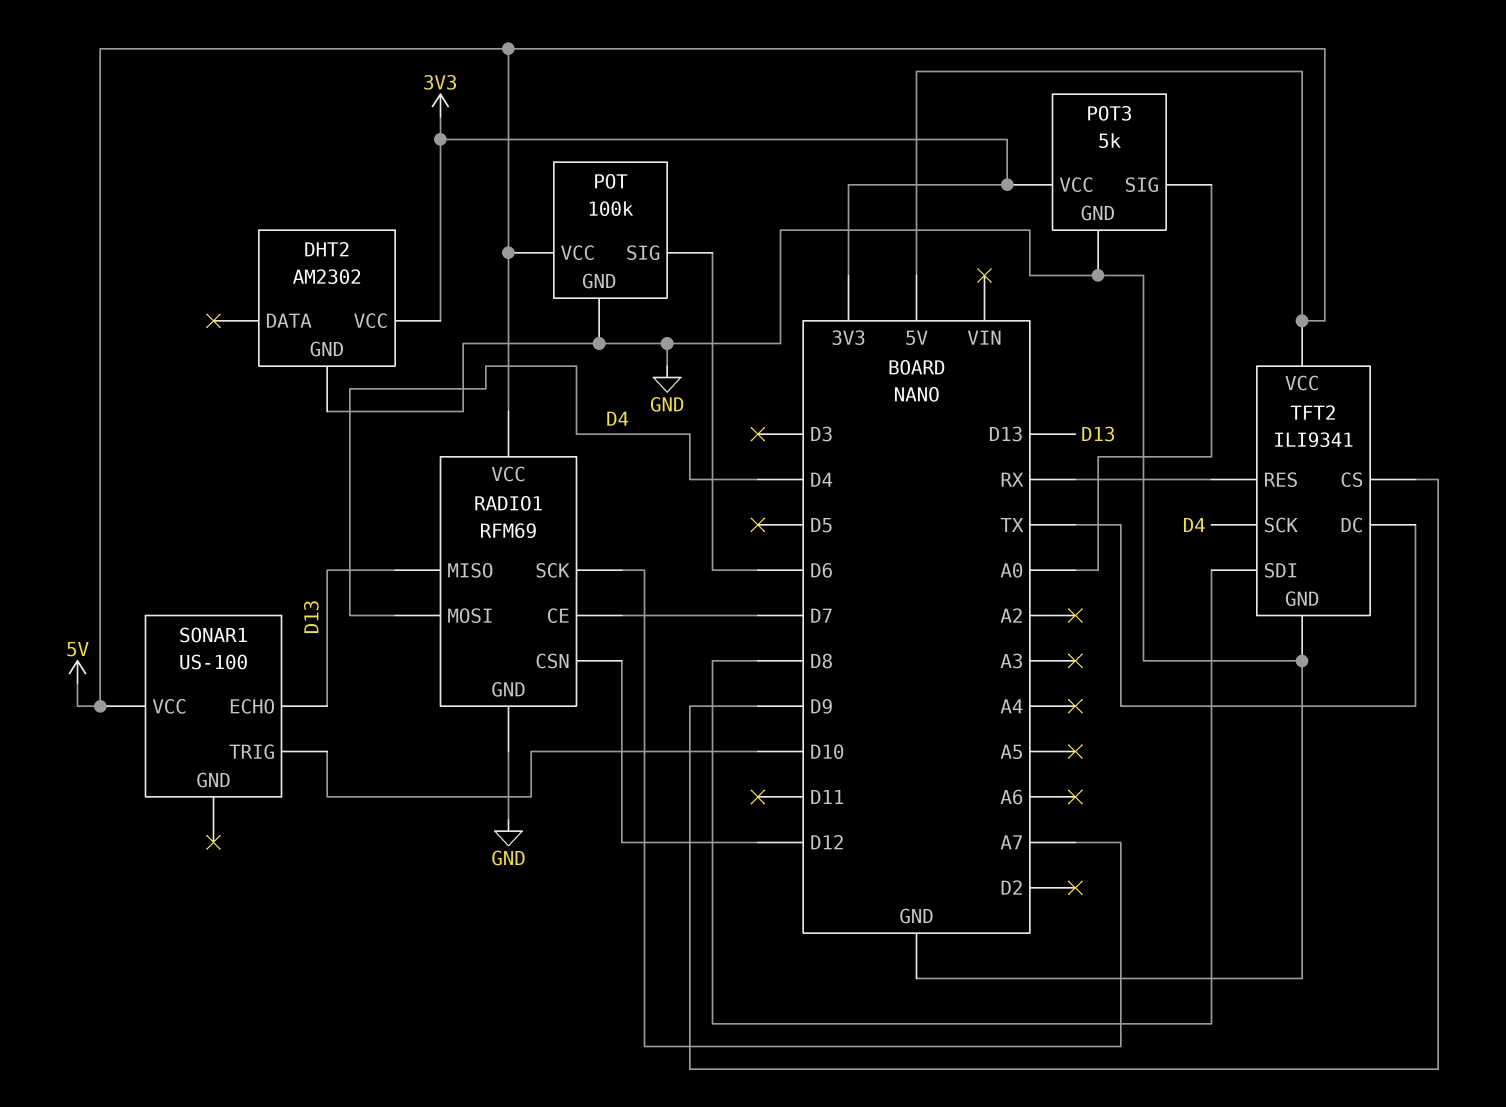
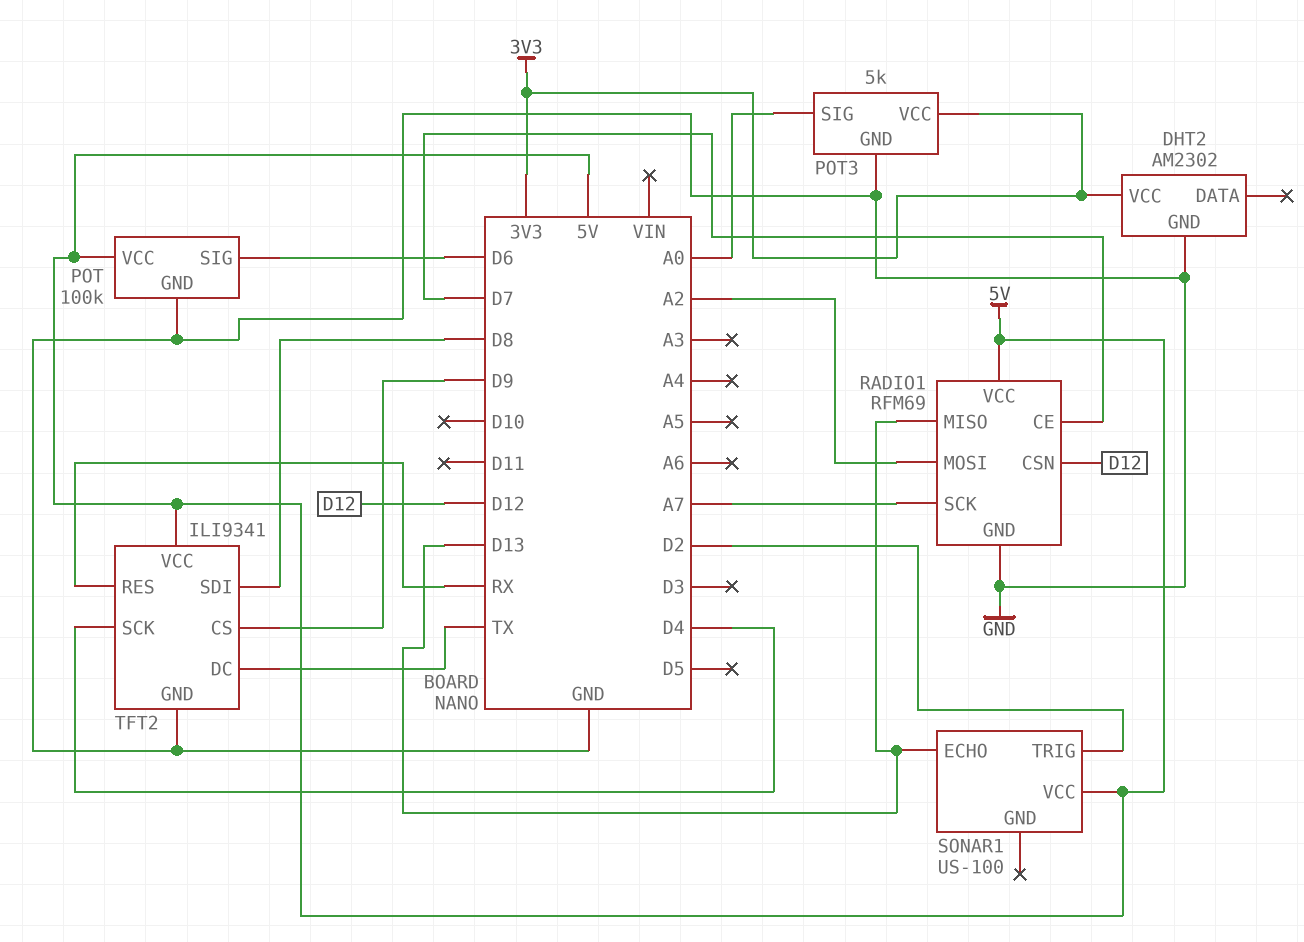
RADIO1 pin MOSI: D4 -> A2
SONAR1 pin TRIG: D10 -> D2

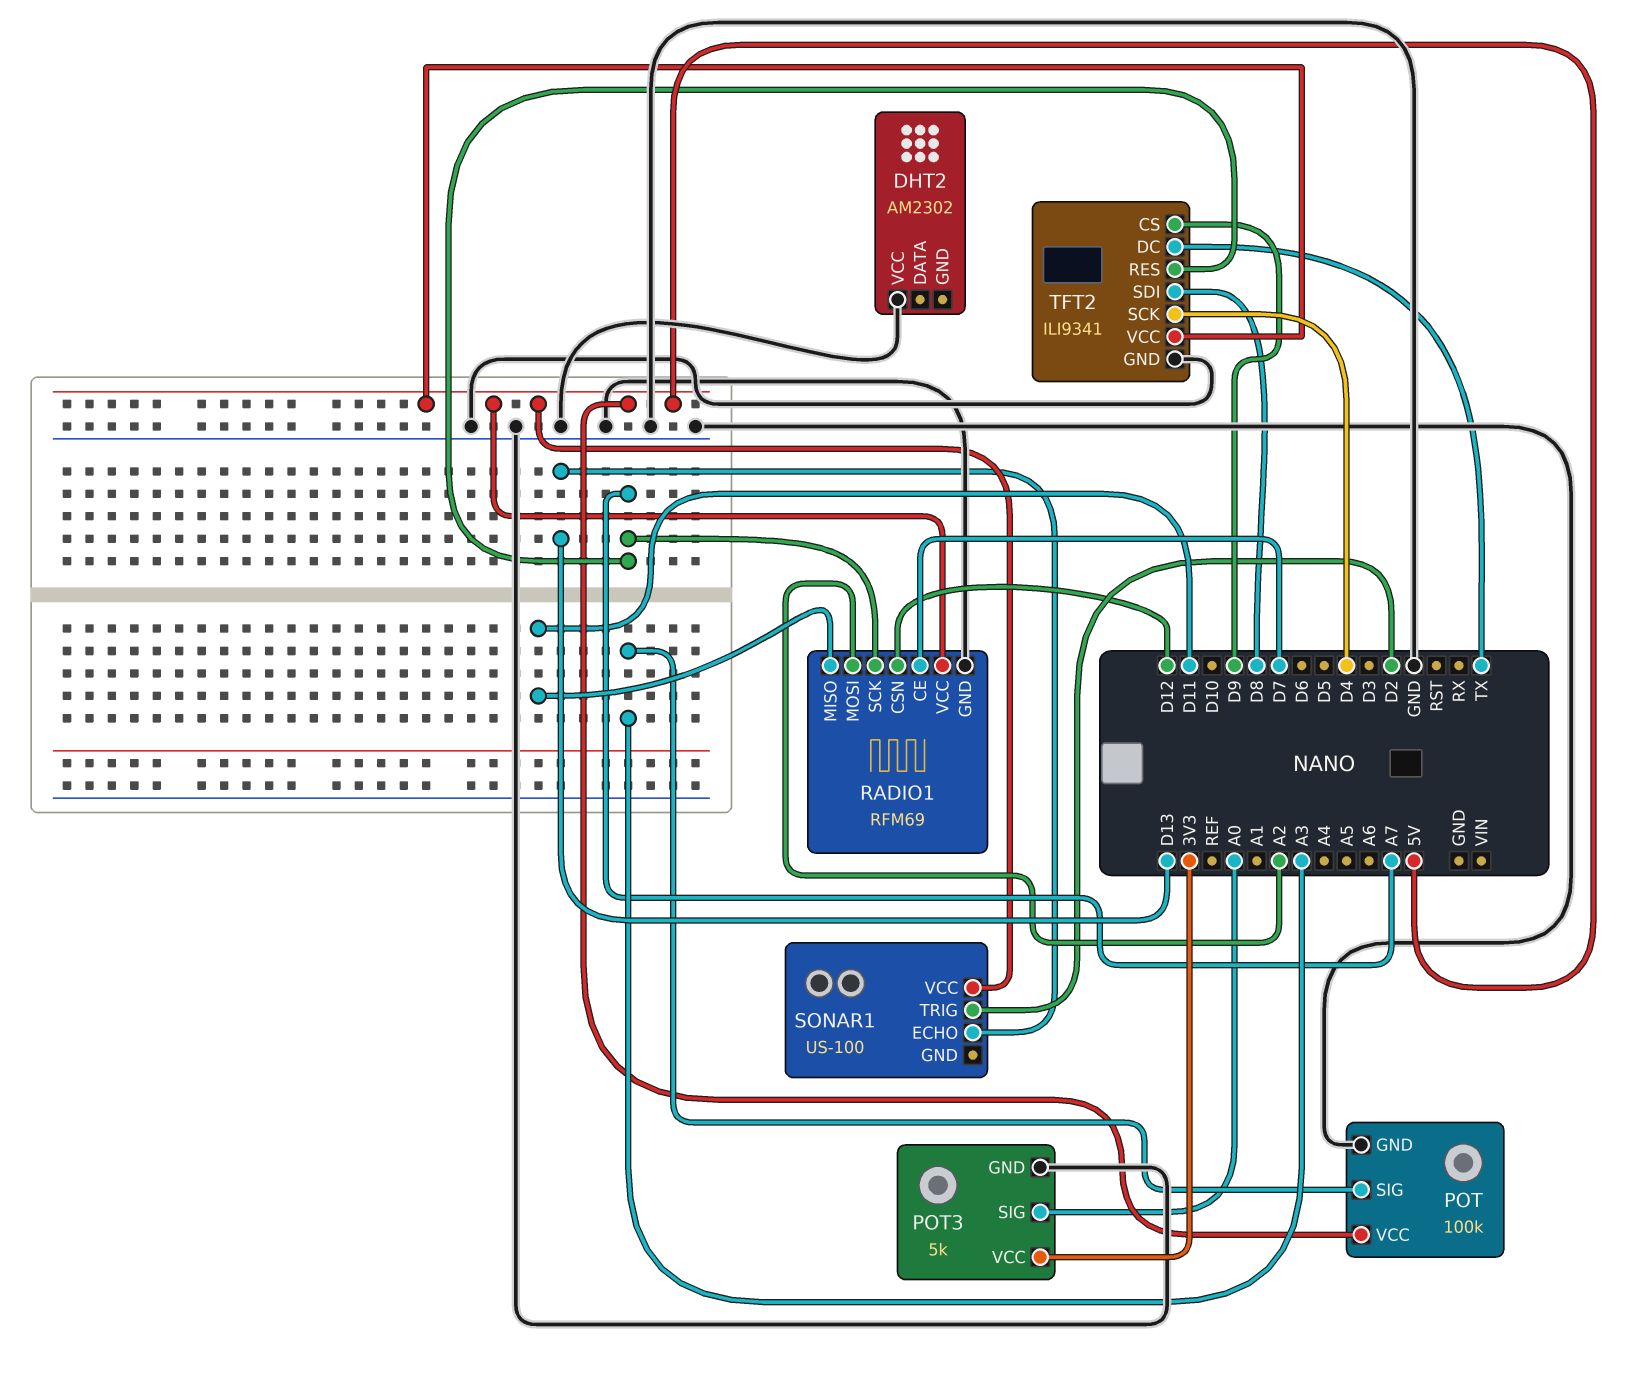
DHT2 pin GND: GND -> none
DHT2 pin VCC: 3V3 -> GND
POT pin SIG: D6 -> A3
RADIO1 pin MISO: D13 -> D11
TFT2 pin RES: RX -> A7

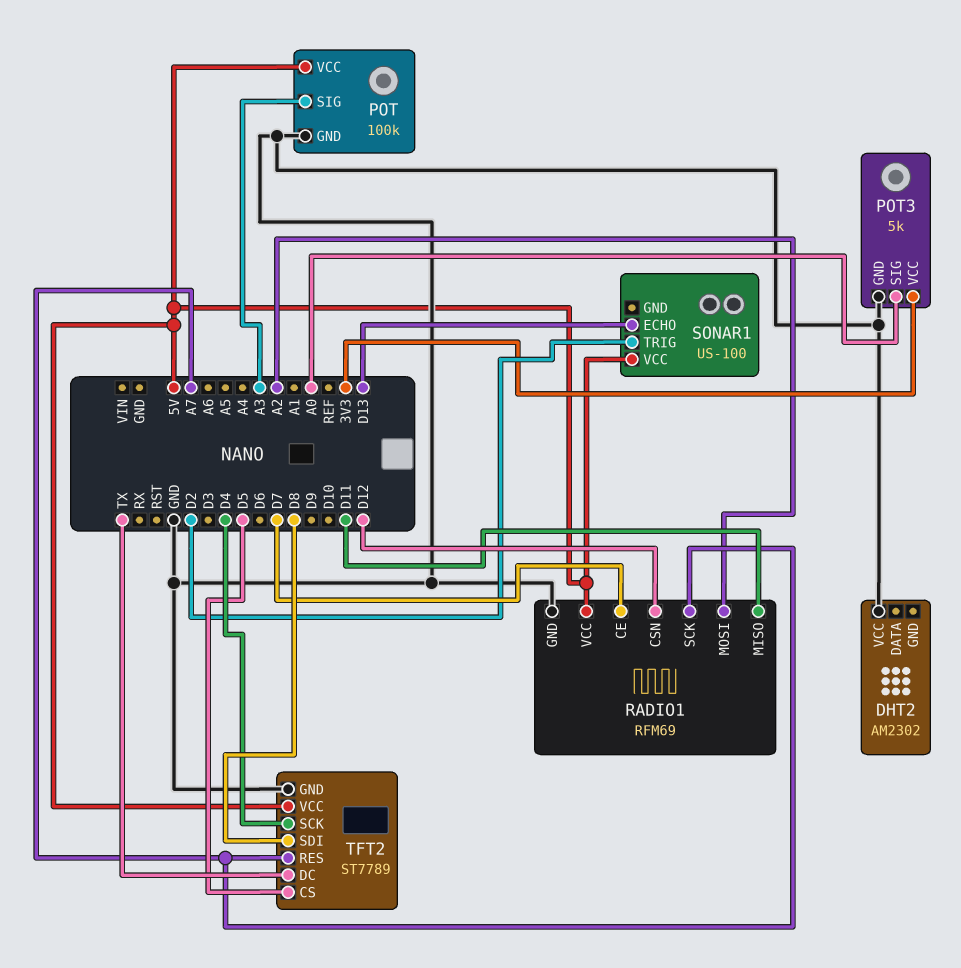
TFT2: ILI9341 -> ST7789
TFT2 pin CS: D9 -> D5

